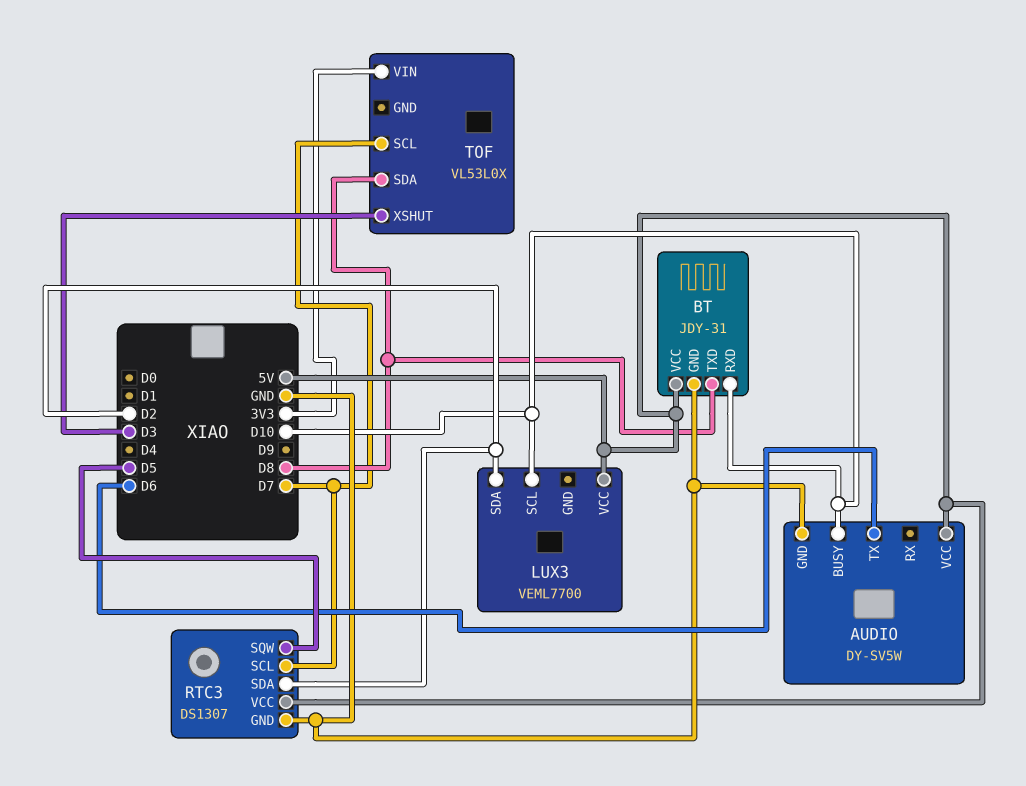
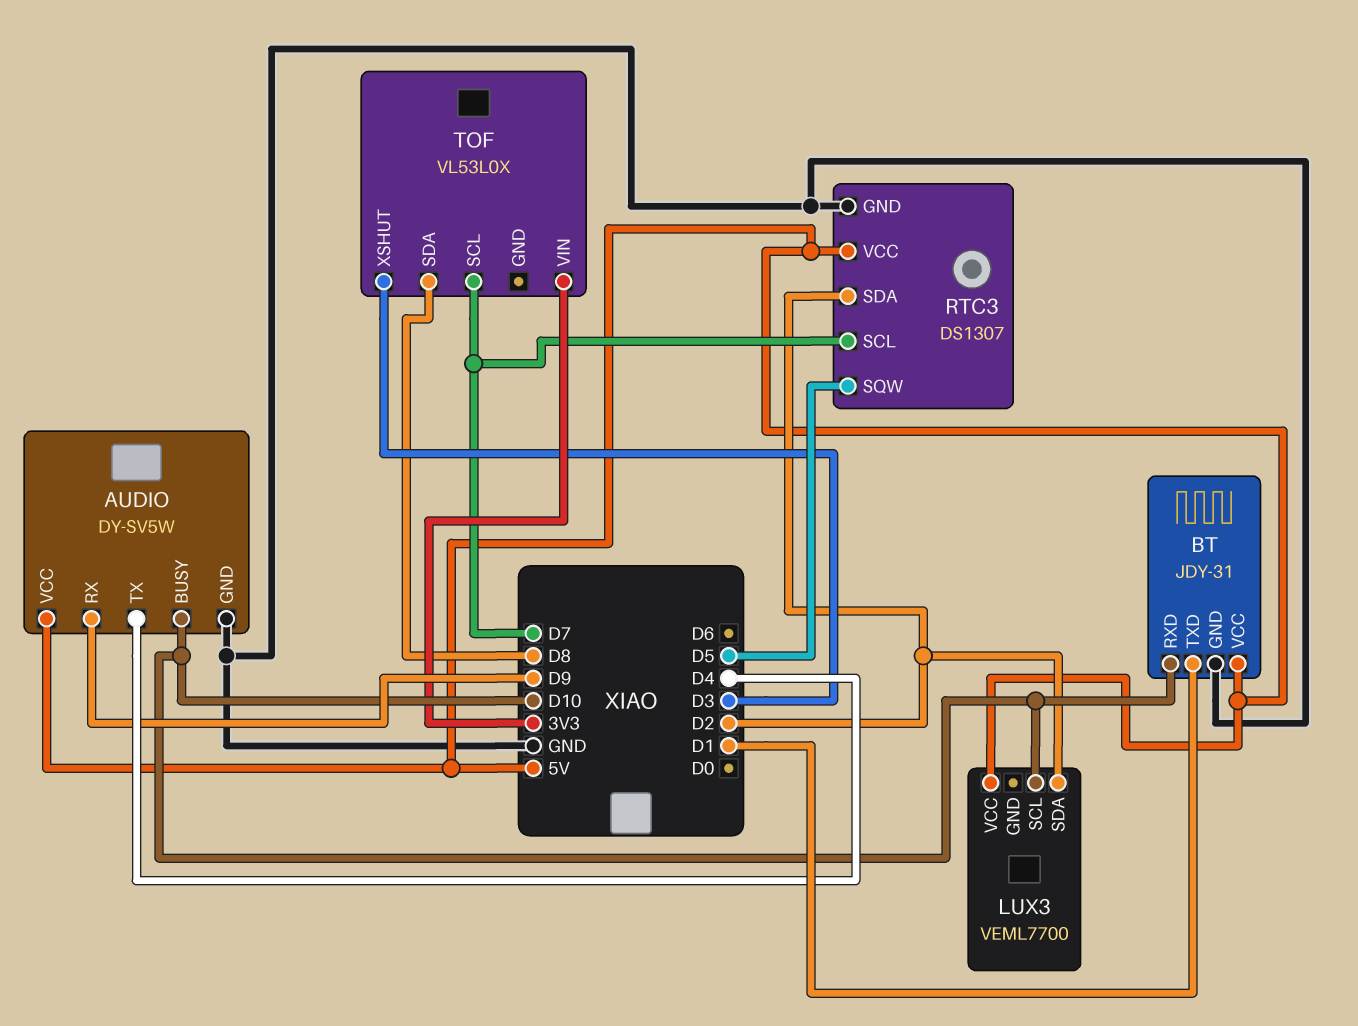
AUDIO pin RX: none -> D9
AUDIO pin TX: D6 -> D4
BT pin TXD: D8 -> D1

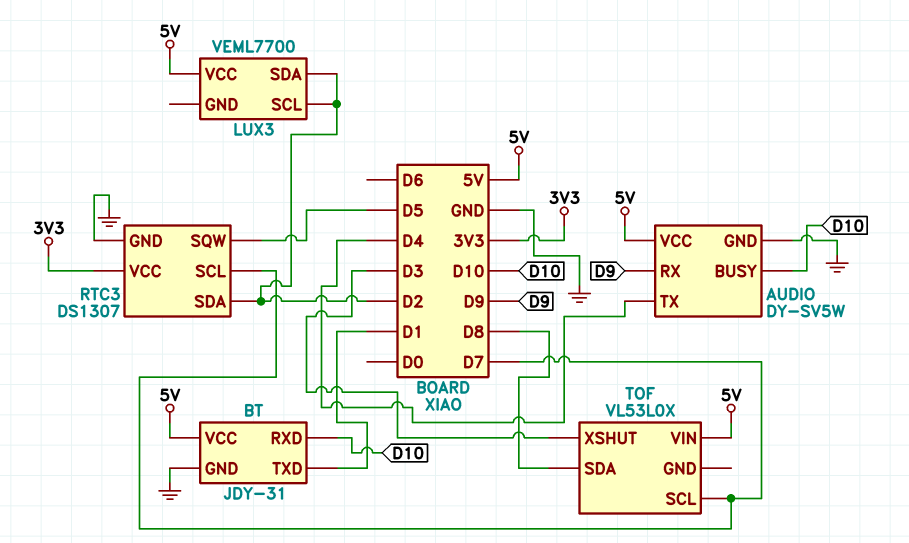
LUX3 pin SCL: D10 -> D2
RTC3 pin VCC: 5V -> 3V3
TOF pin VIN: 3V3 -> 5V

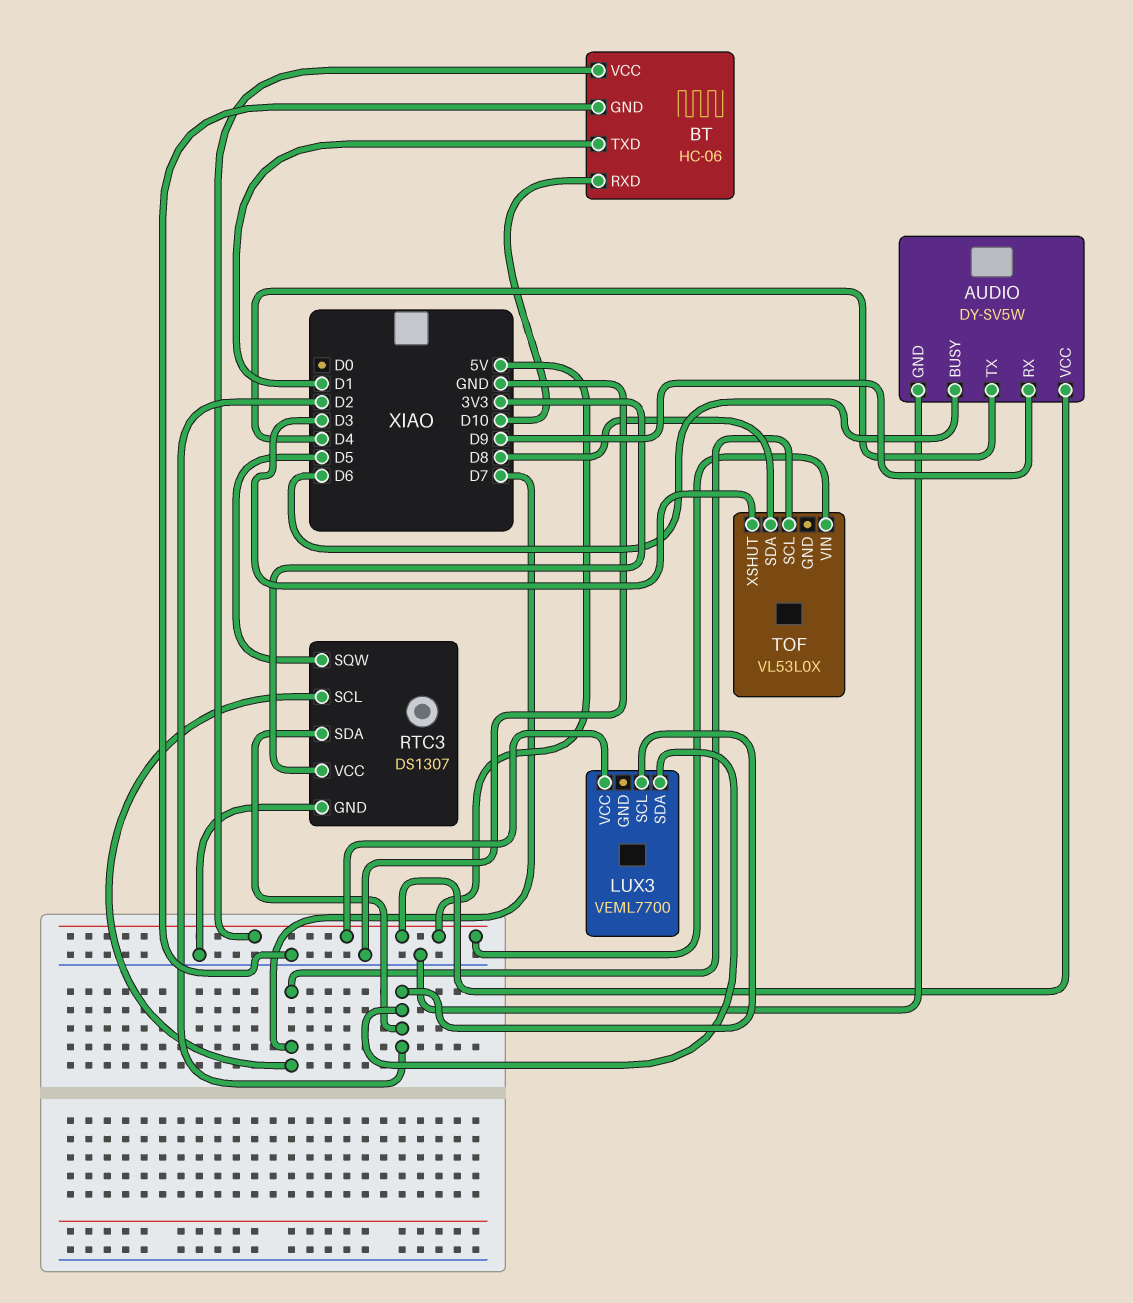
AUDIO pin BUSY: D10 -> D6
BT: JDY-31 -> HC-06

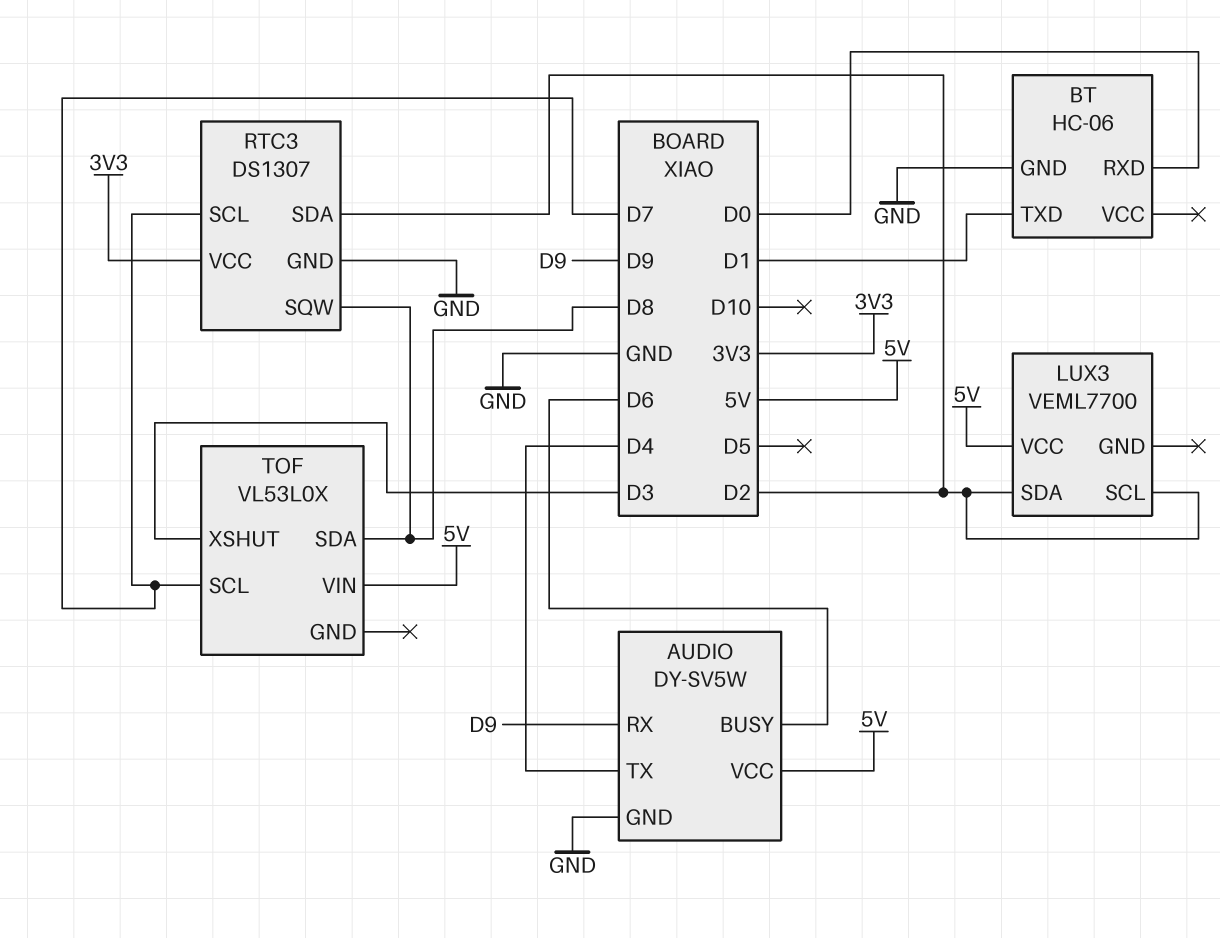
BT pin RXD: D10 -> D0
BT pin VCC: 5V -> none
RTC3 pin SQW: D5 -> D8

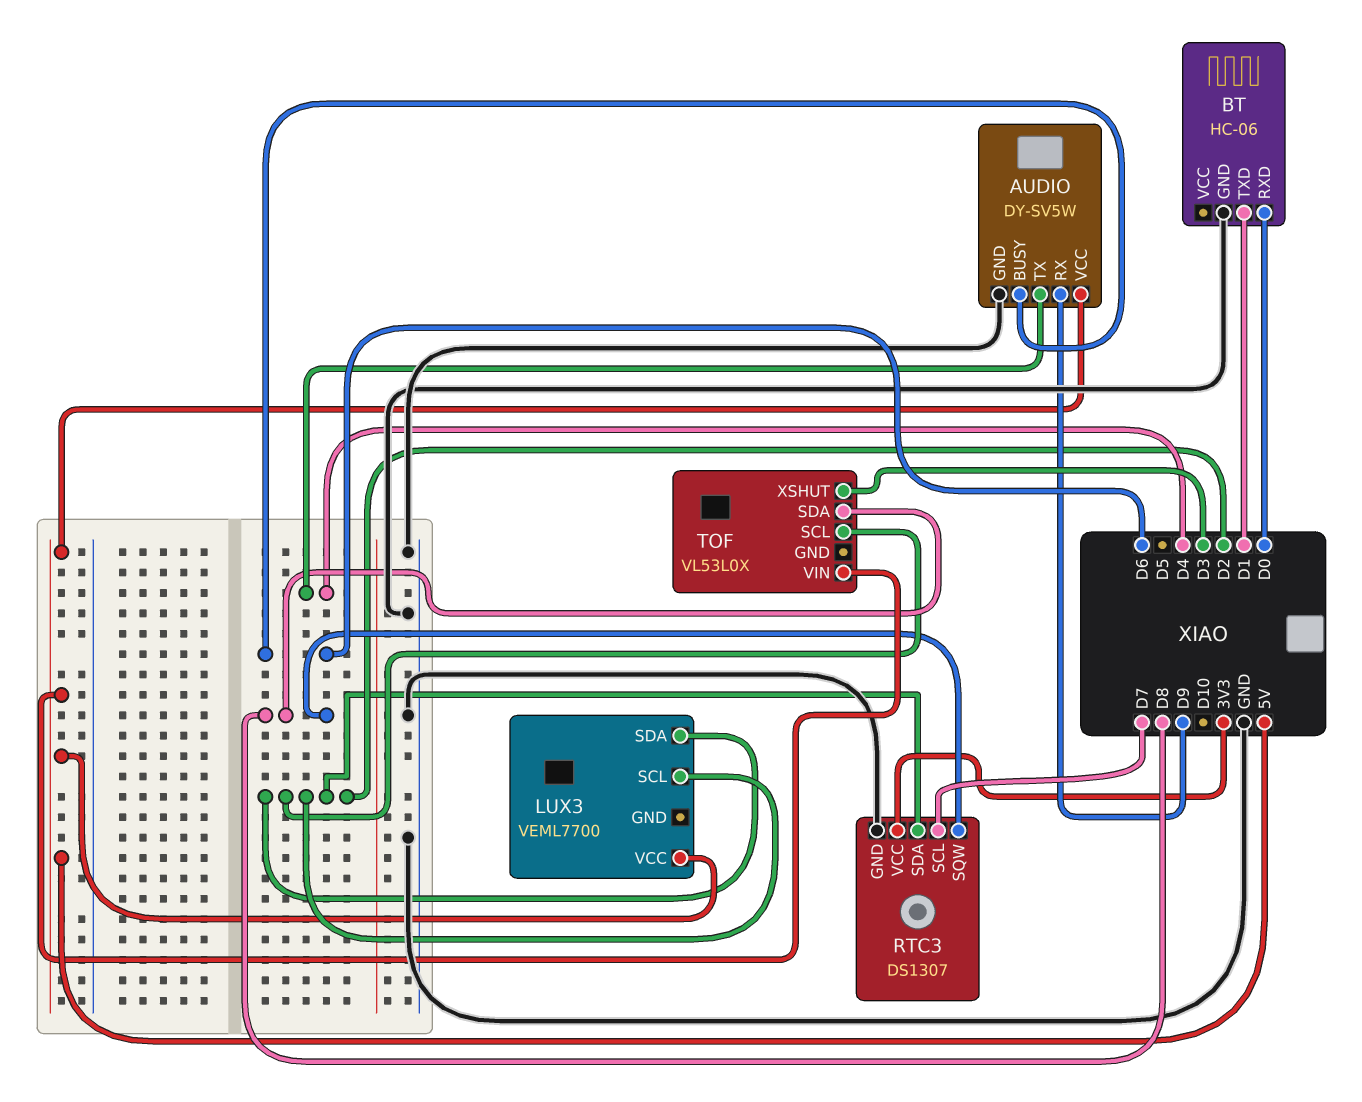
TOF pin SCL: D7 -> D2

